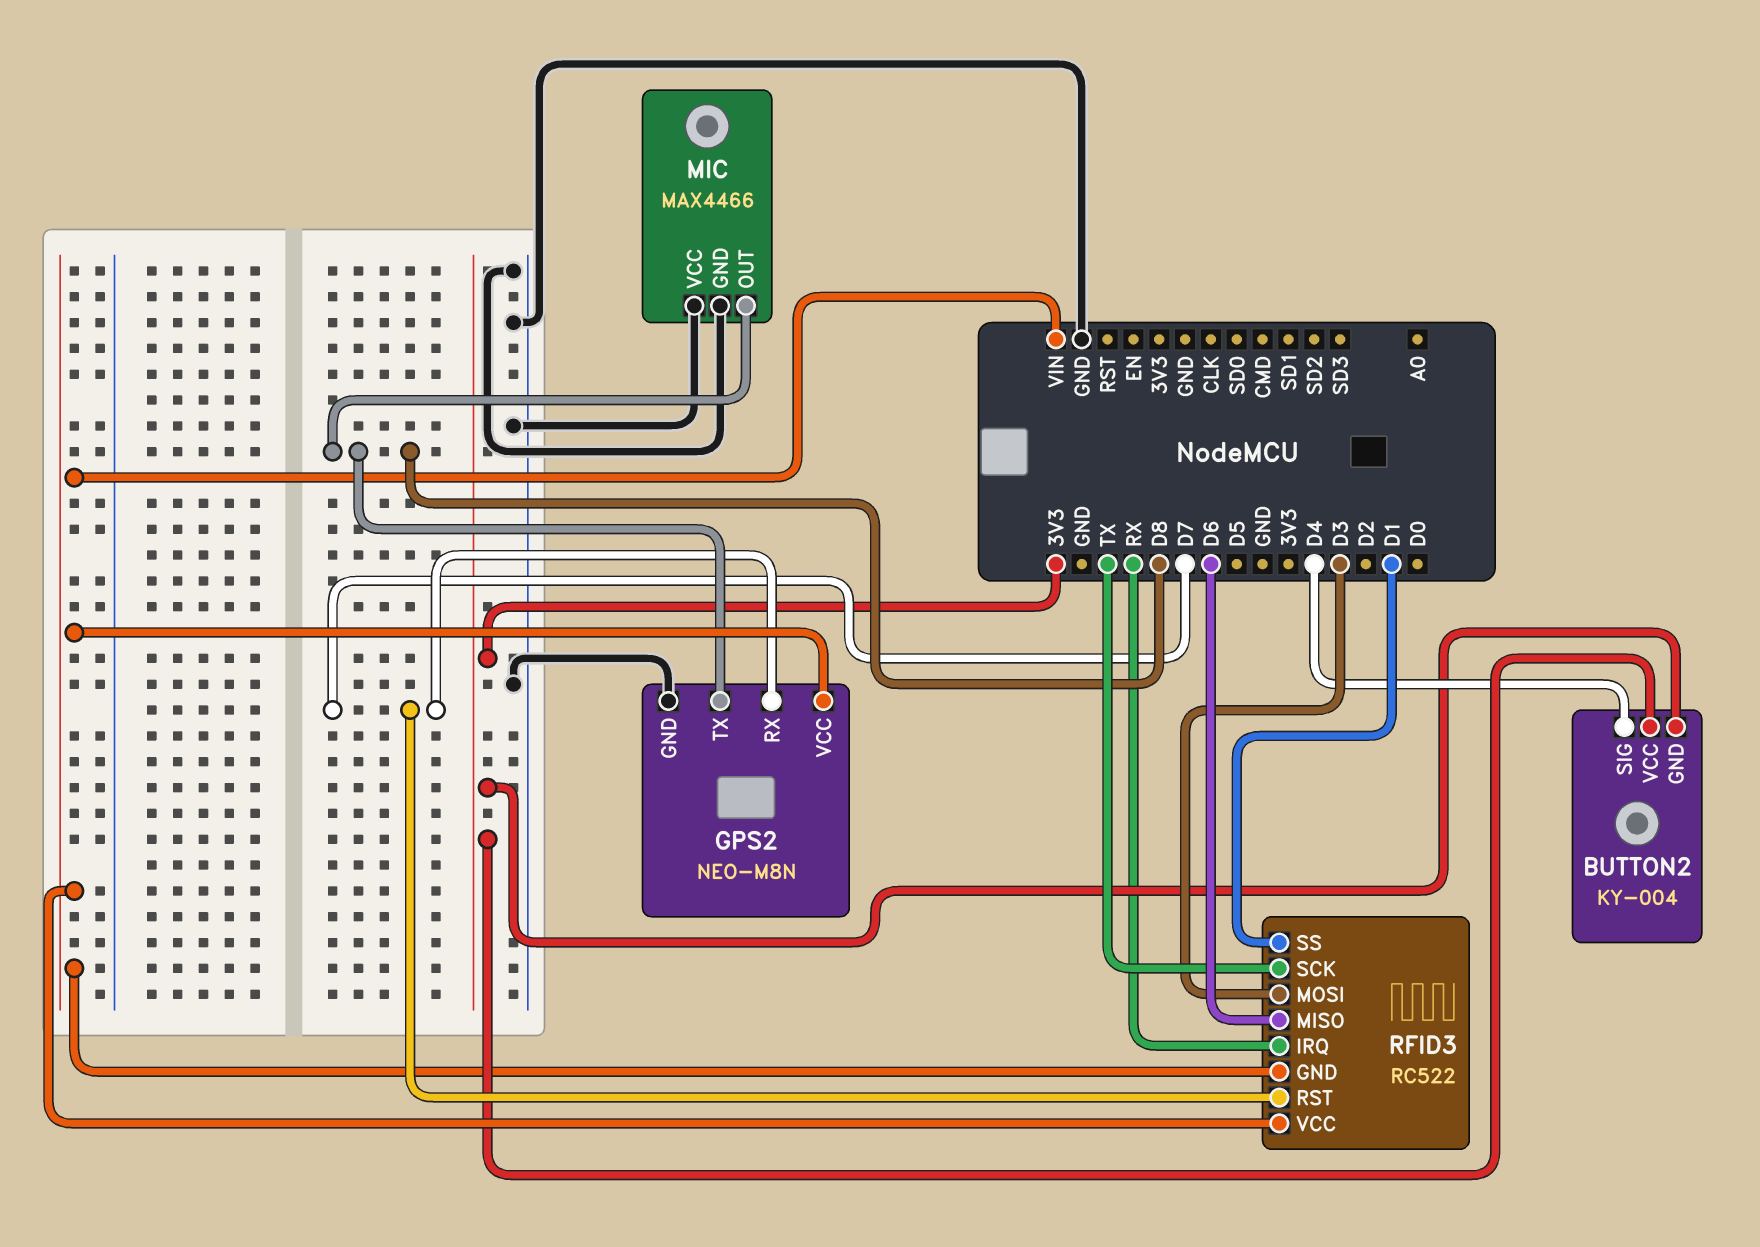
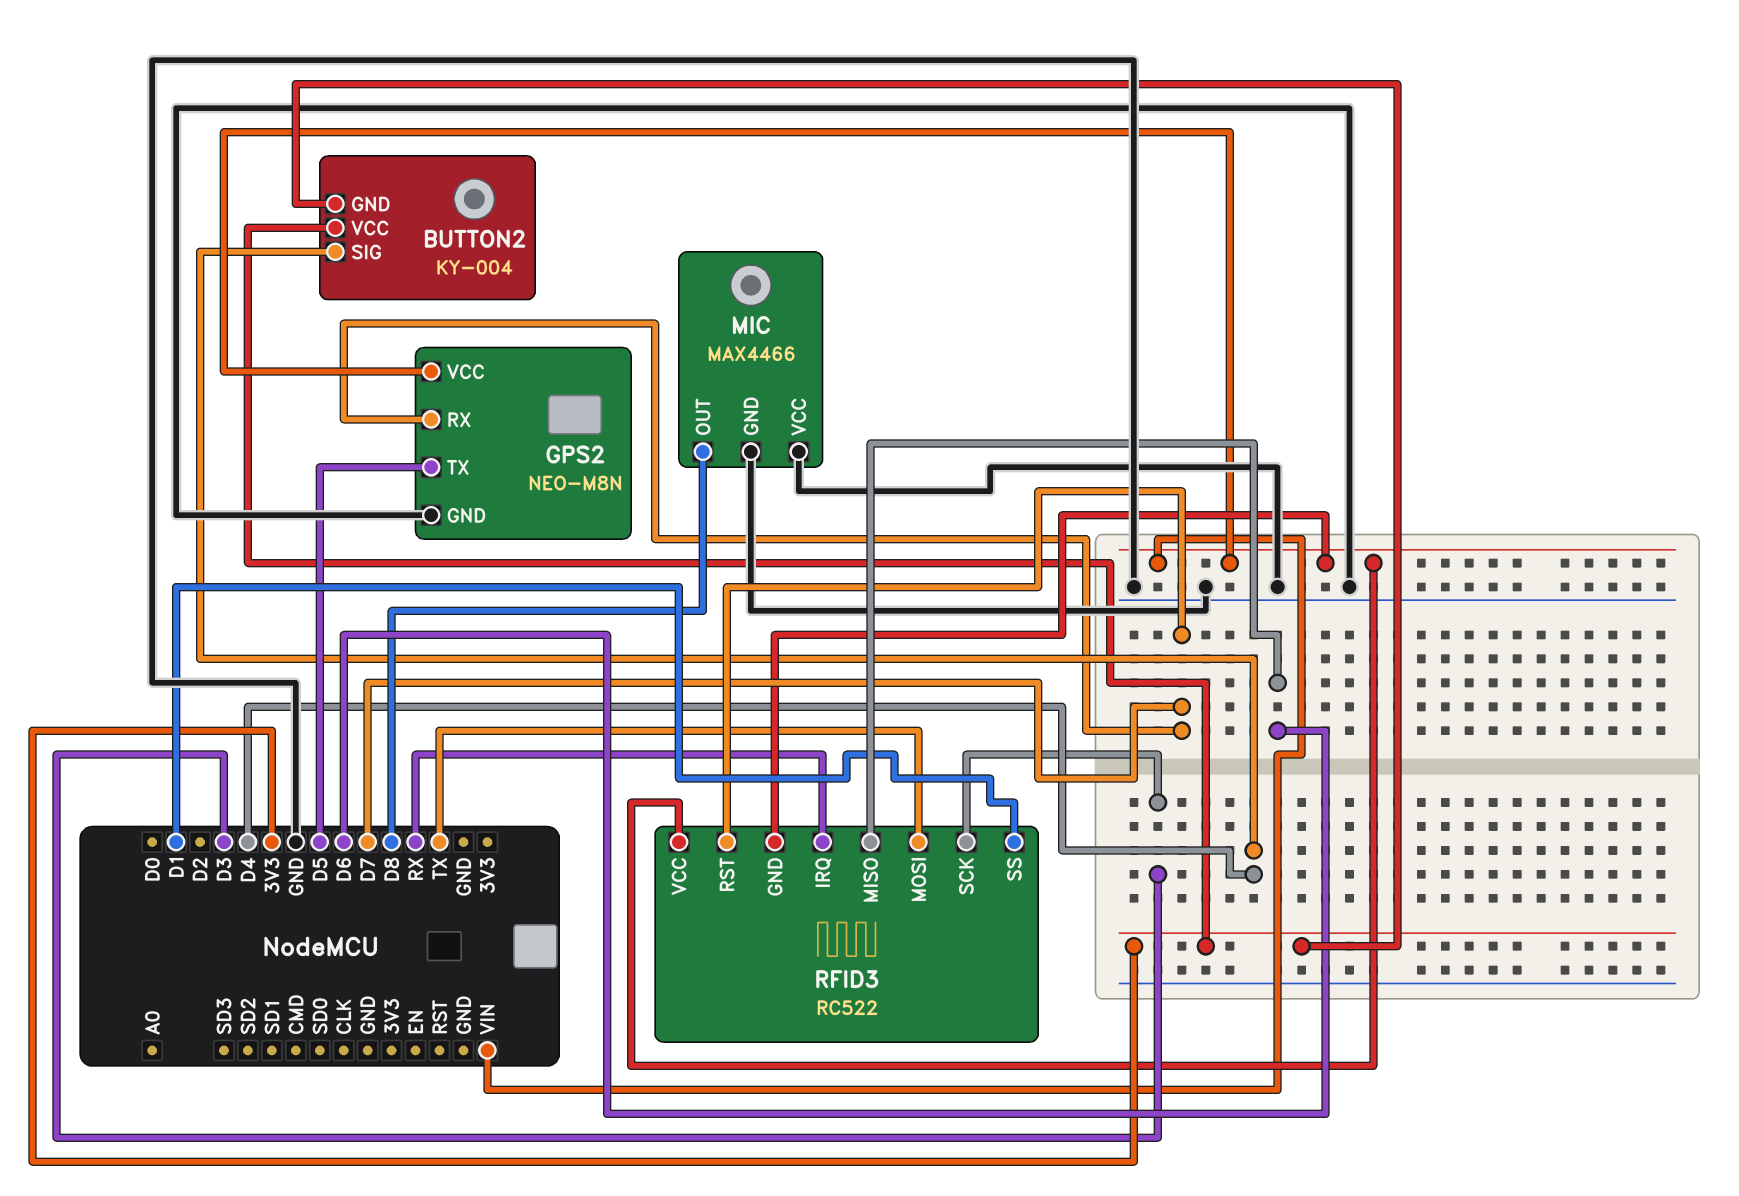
GPS2 pin TX: D8 -> D5
RFID3 pin MOSI: D3 -> TX
RFID3 pin SCK: TX -> D3

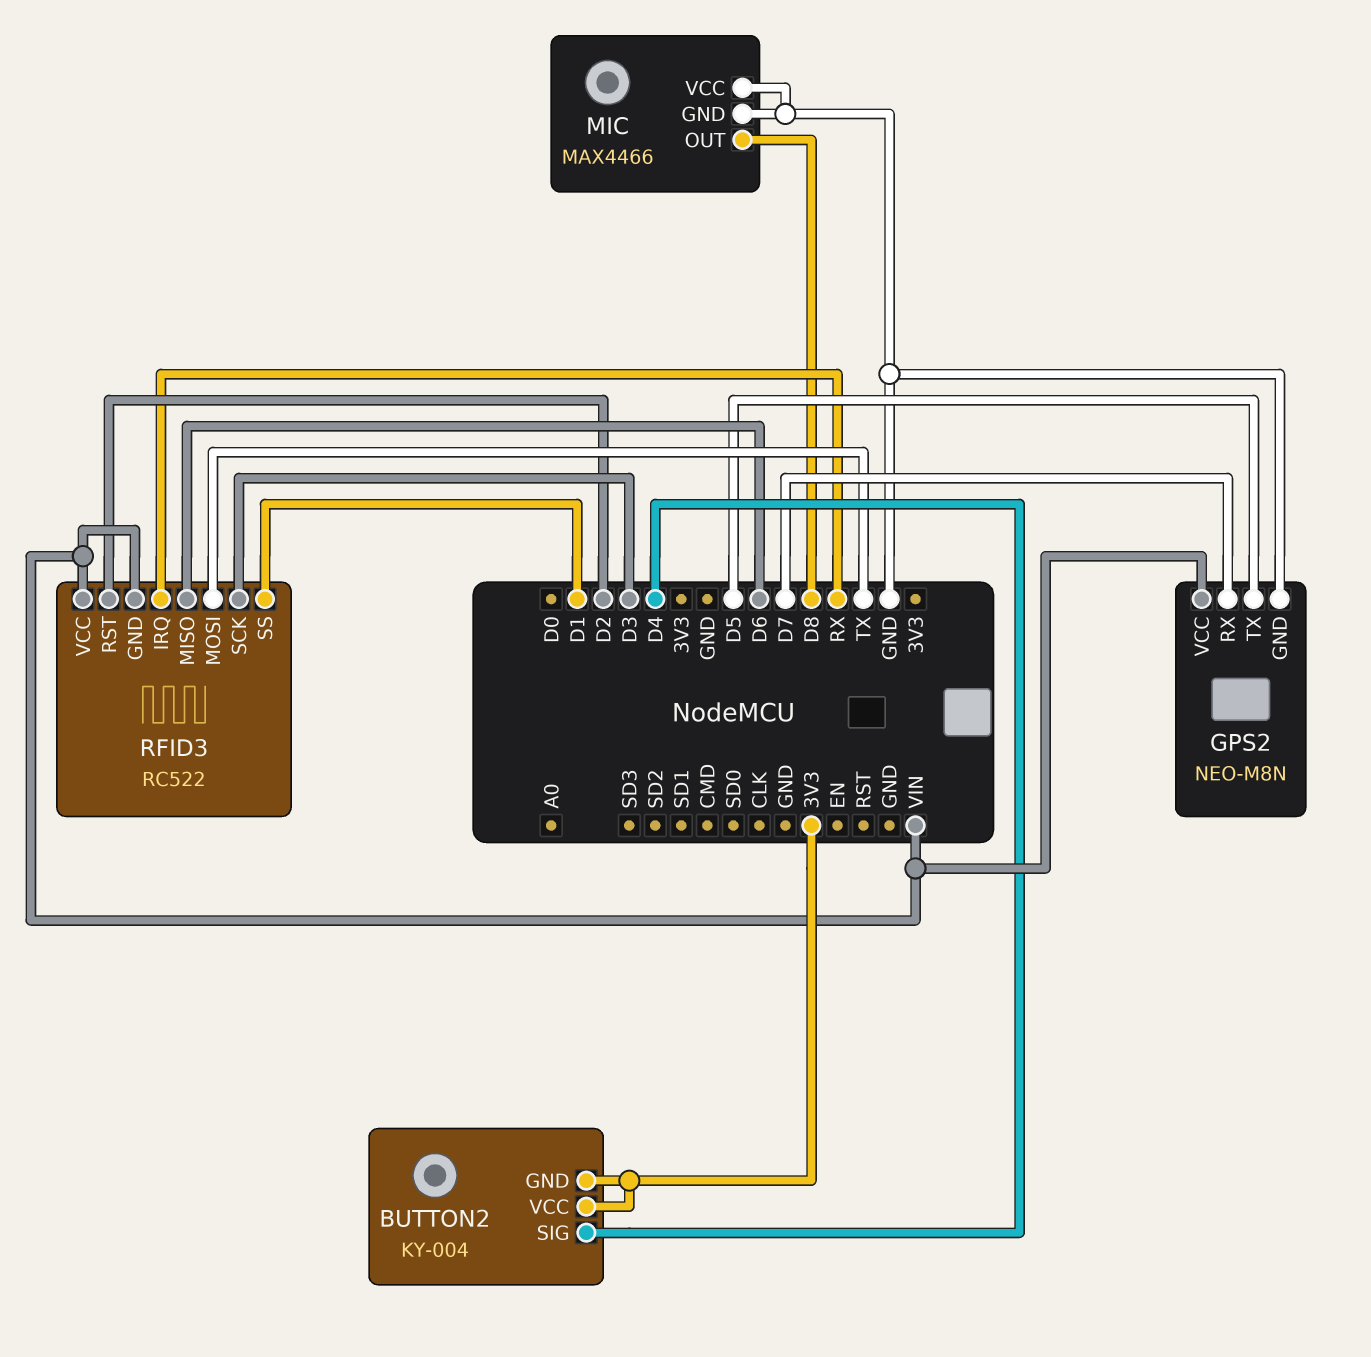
RFID3 pin RST: D7 -> D2

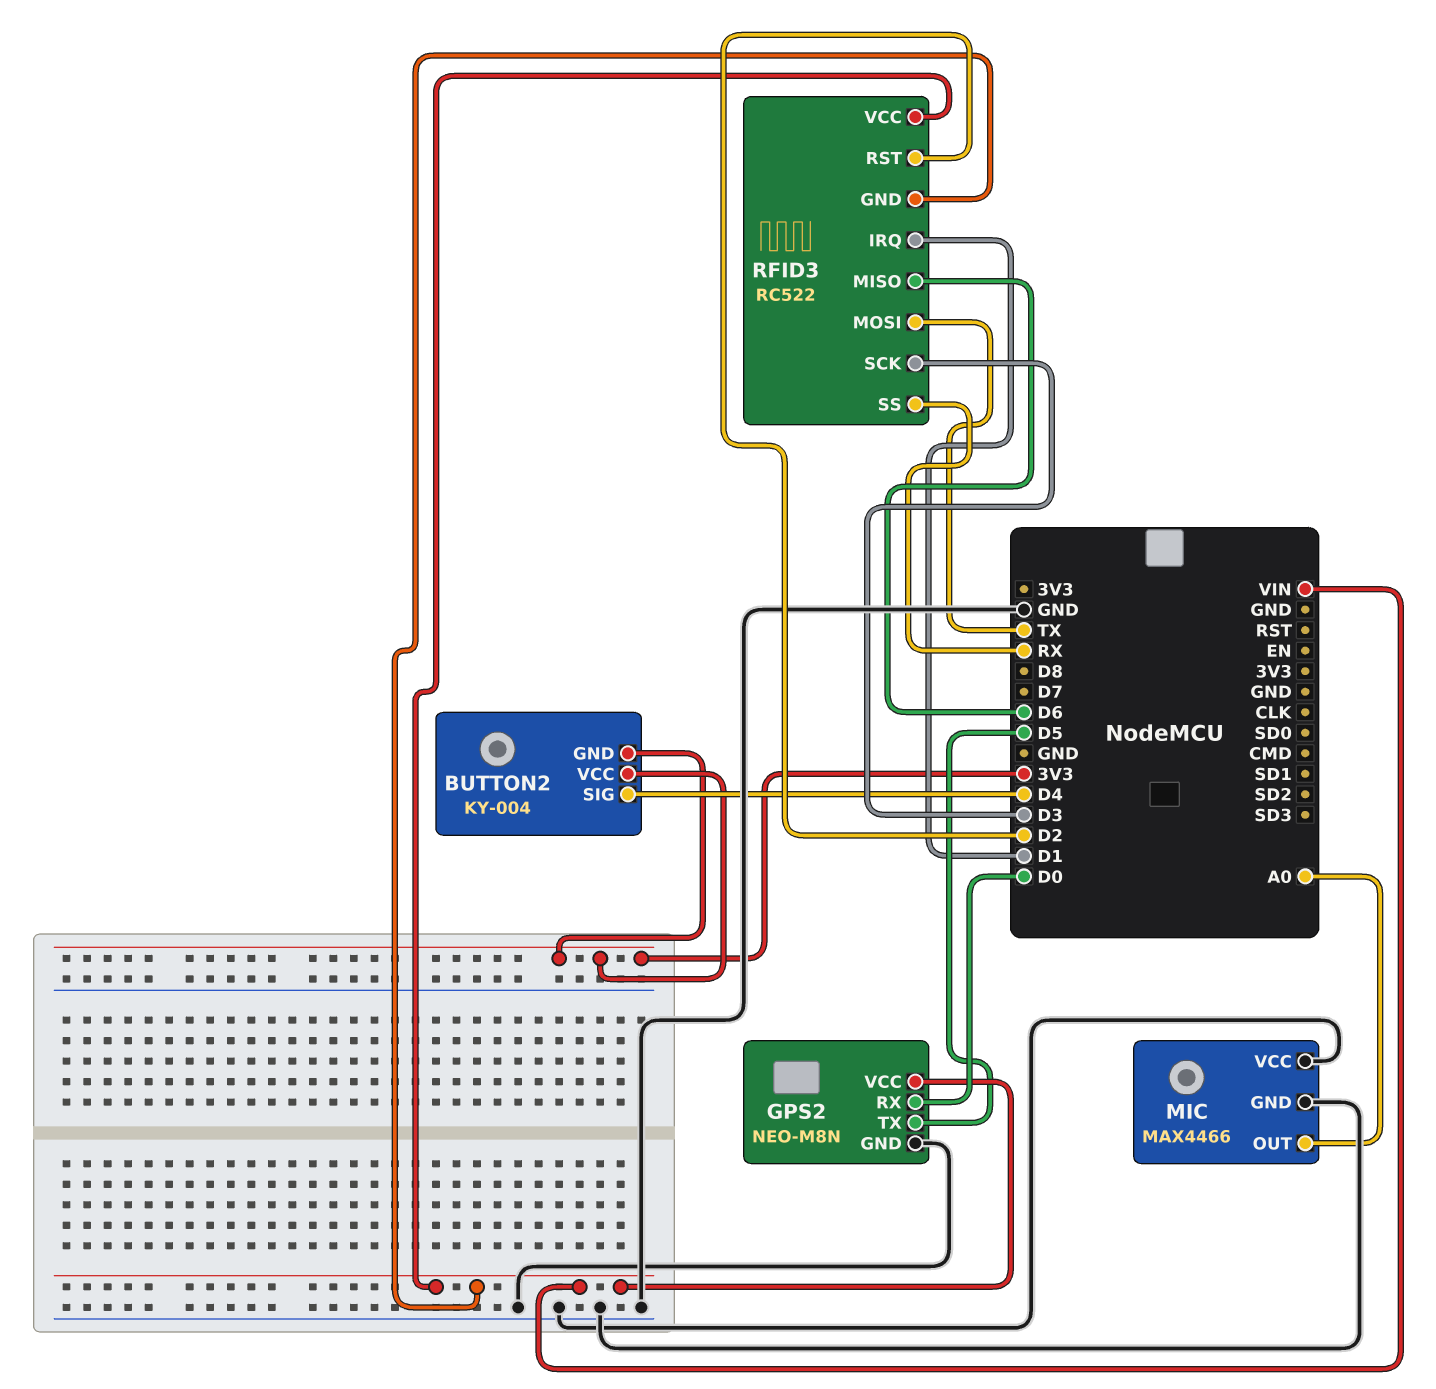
GPS2 pin RX: D7 -> D0
MIC pin OUT: D8 -> A0
RFID3 pin IRQ: RX -> D1
RFID3 pin SS: D1 -> RX

